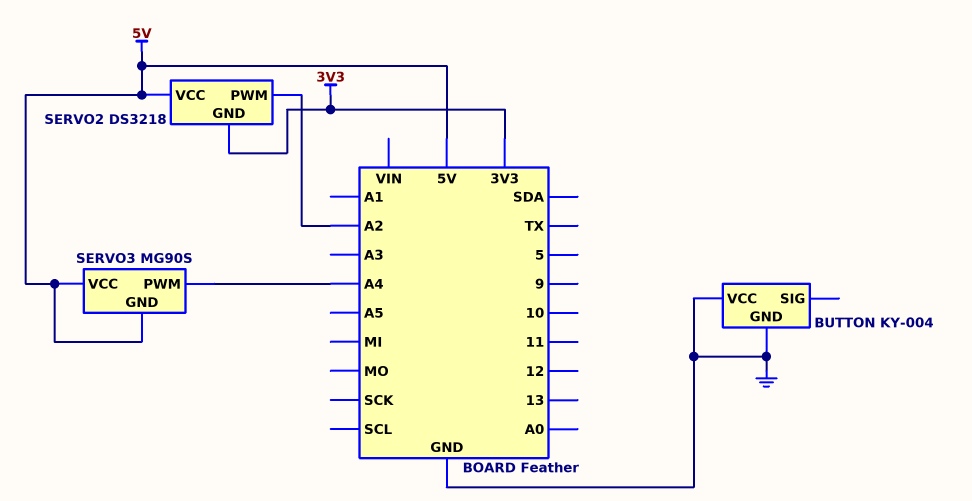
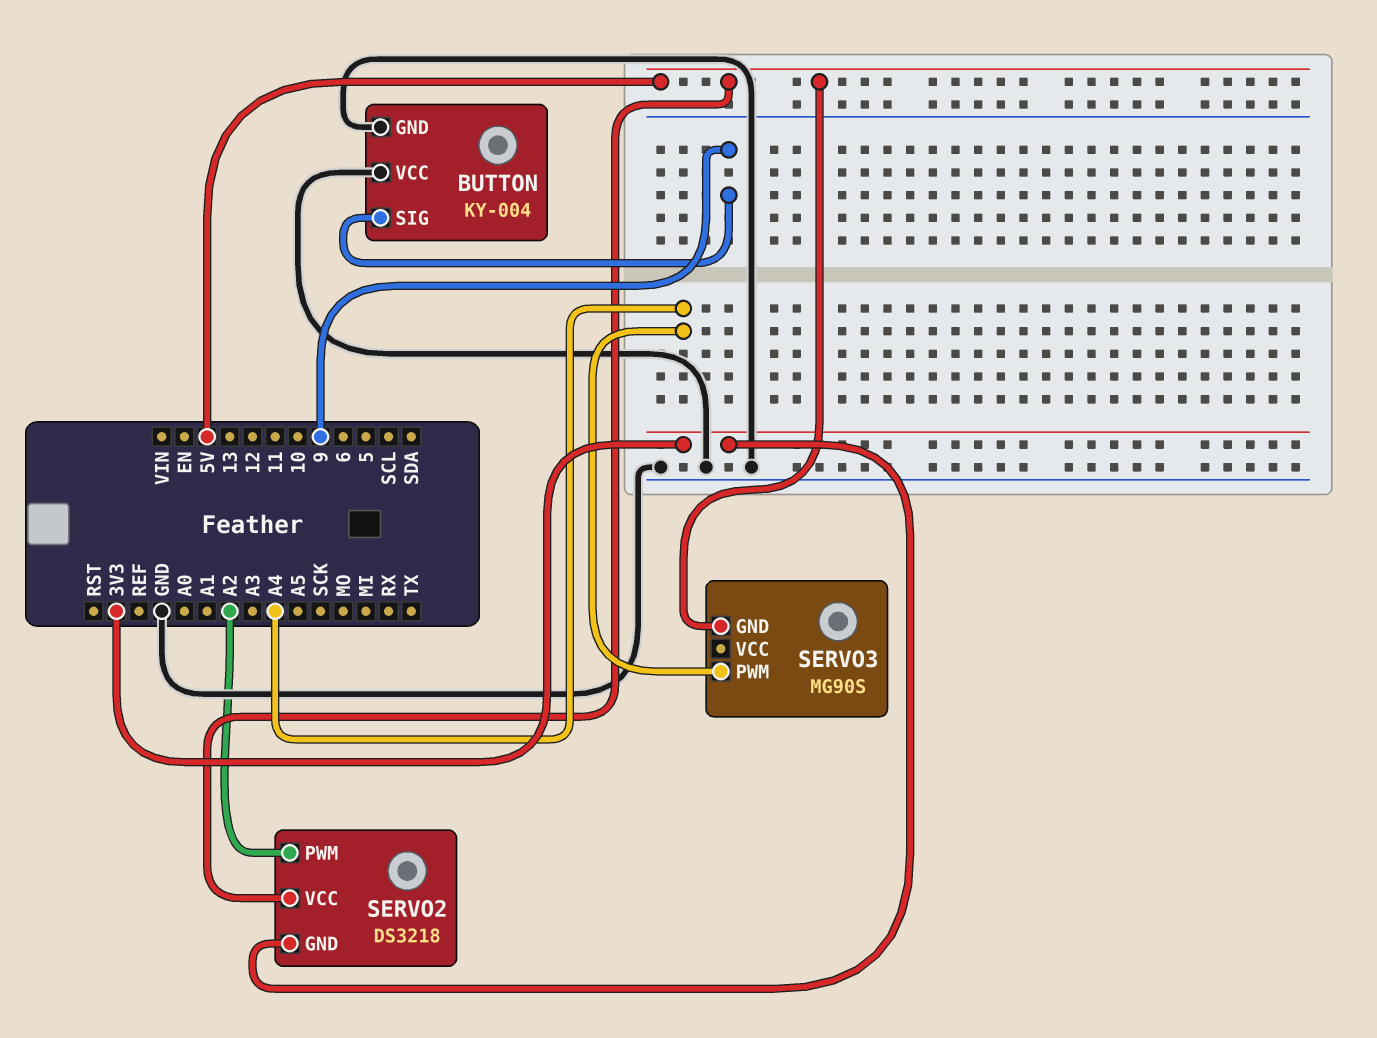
BUTTON pin SIG: none -> 9
SERVO3 pin VCC: 5V -> none

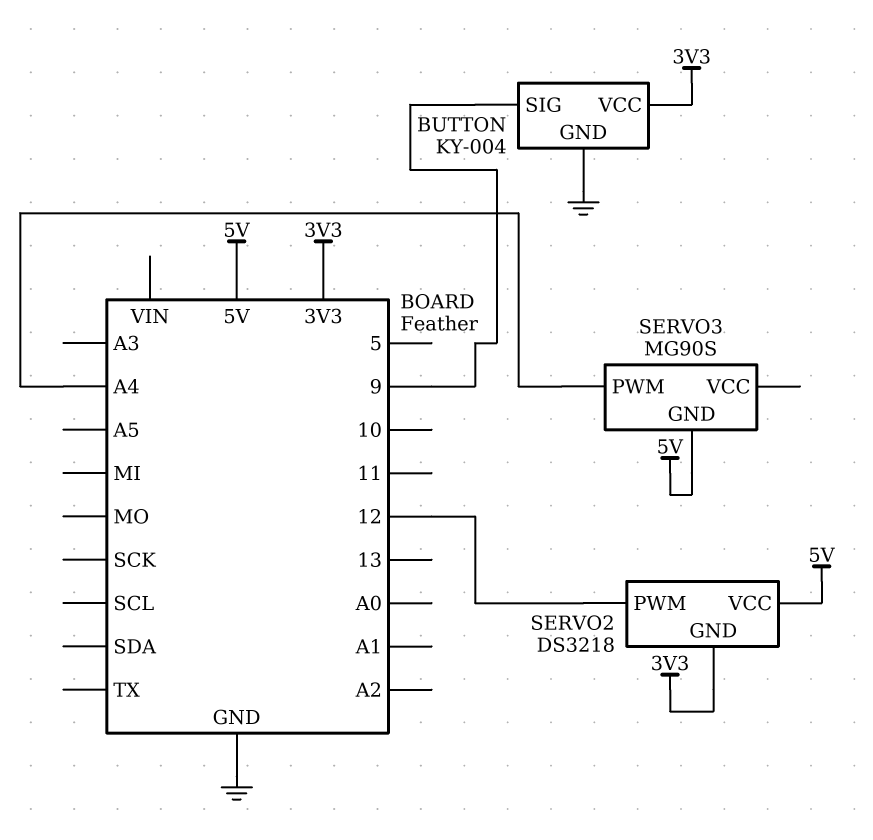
BUTTON pin VCC: GND -> 3V3
SERVO2 pin PWM: A2 -> 12

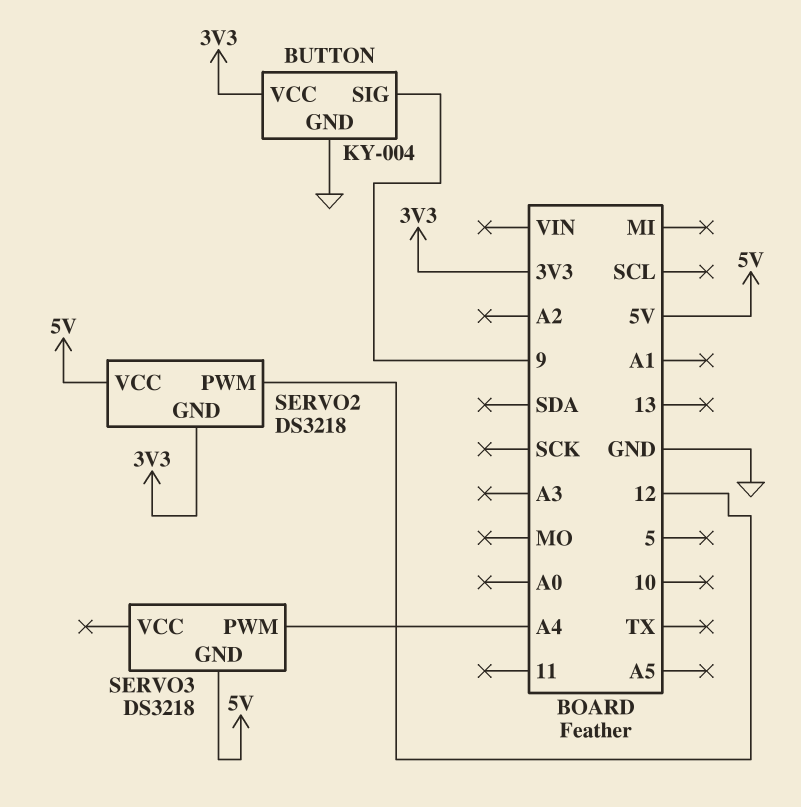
SERVO3: MG90S -> DS3218

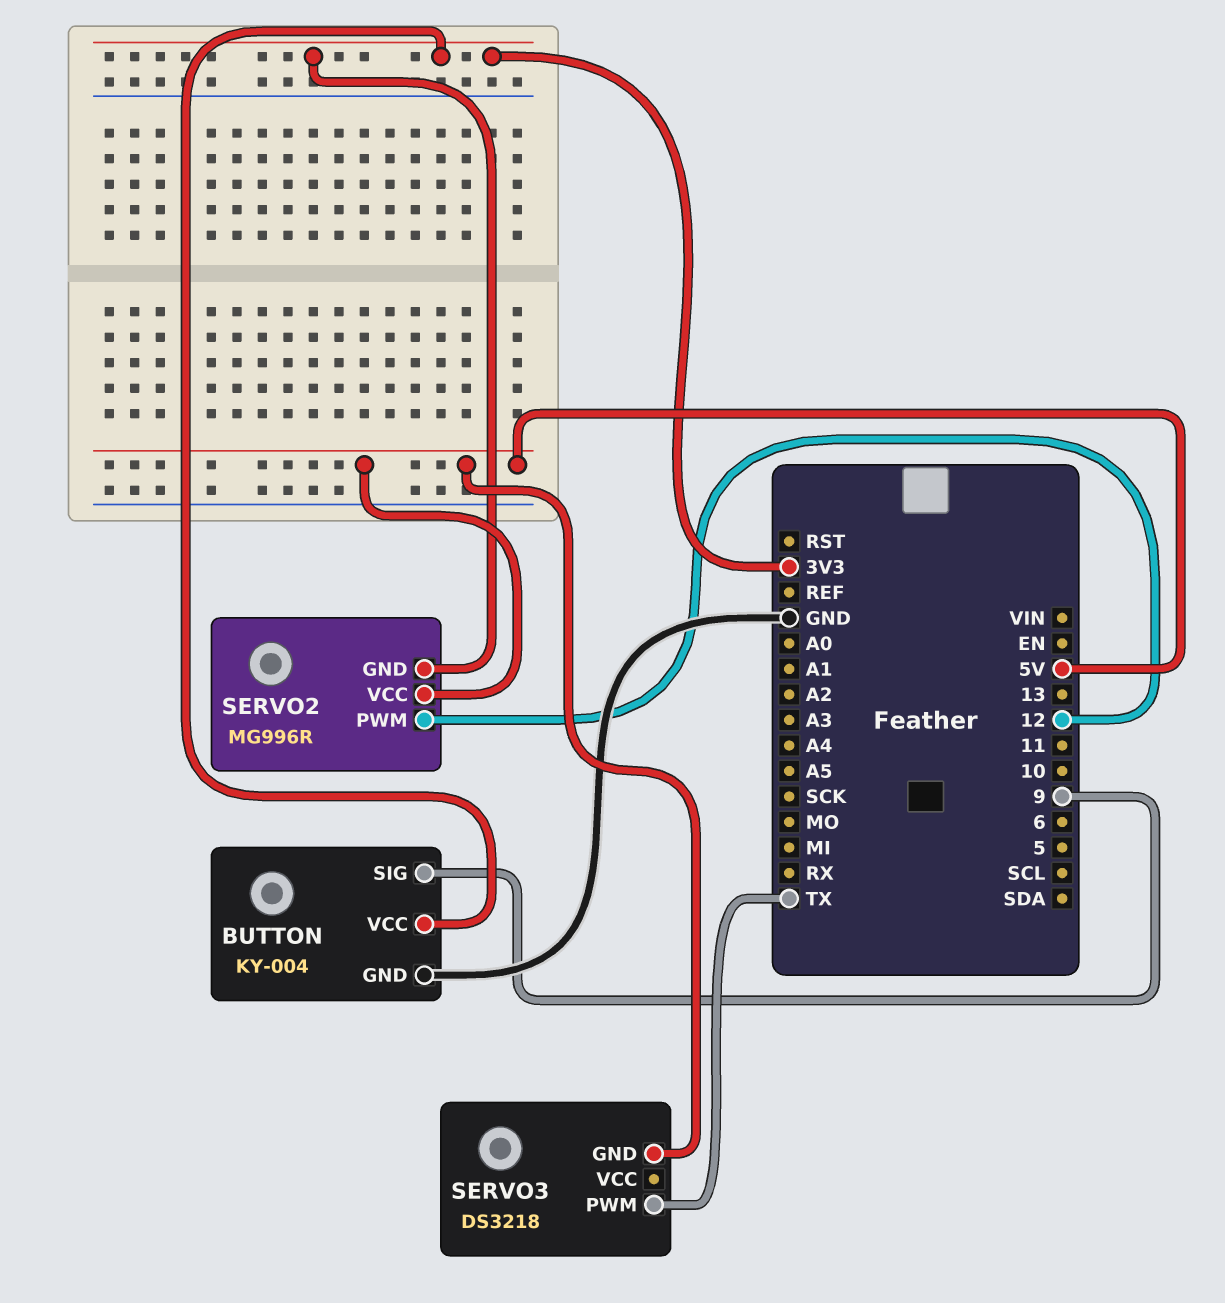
SERVO2: DS3218 -> MG996R
SERVO3 pin PWM: A4 -> TX

